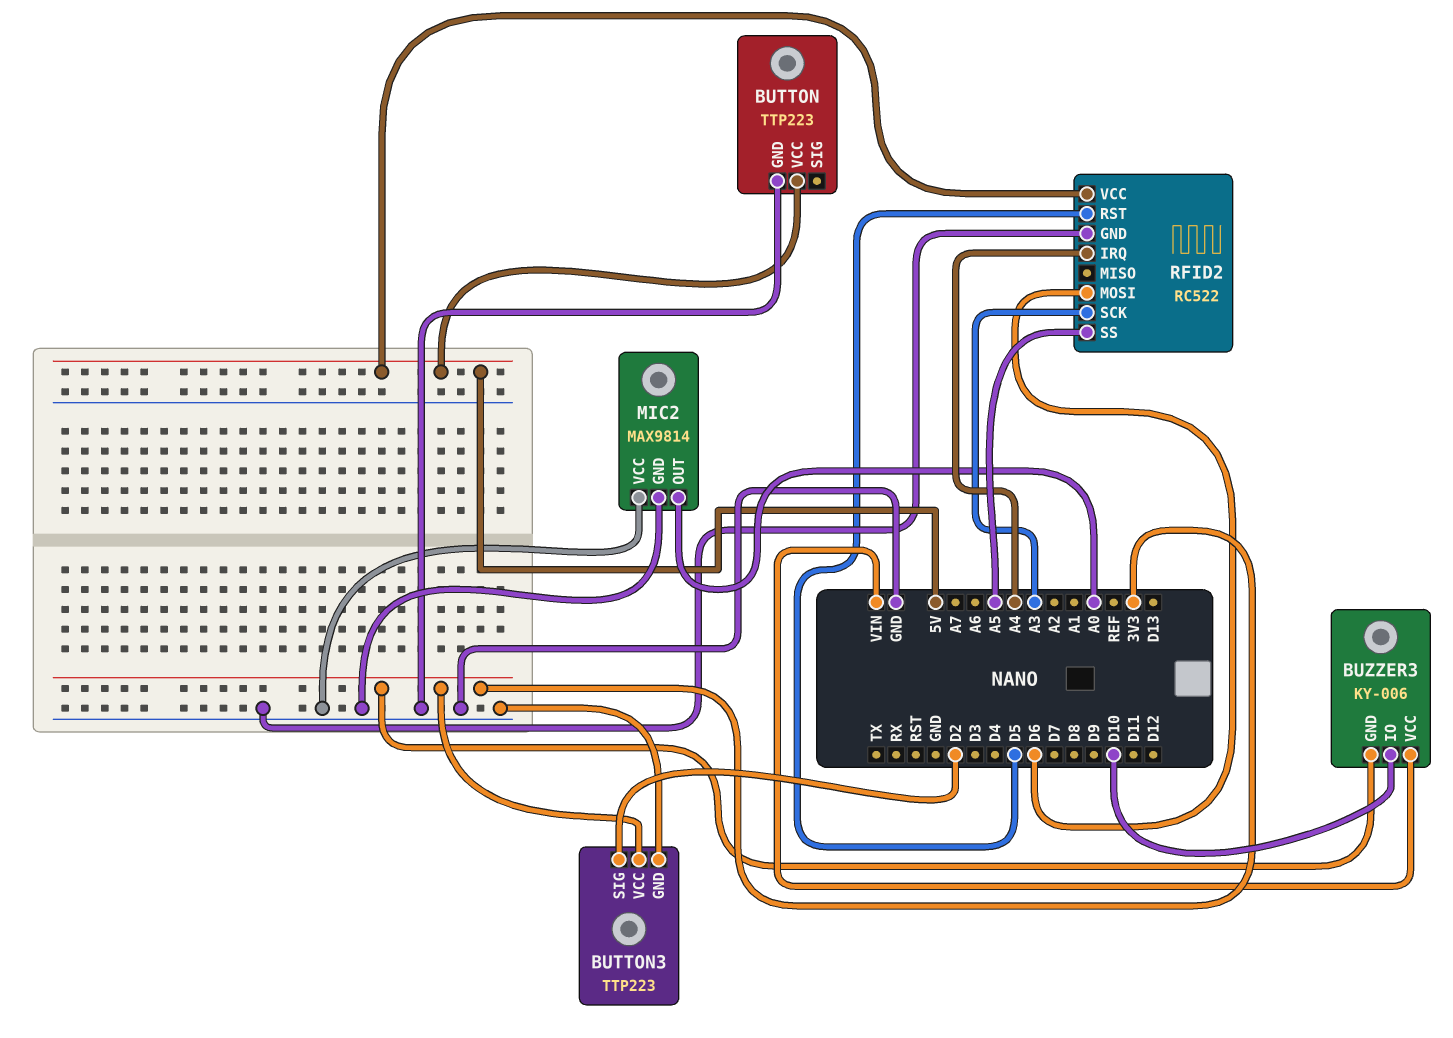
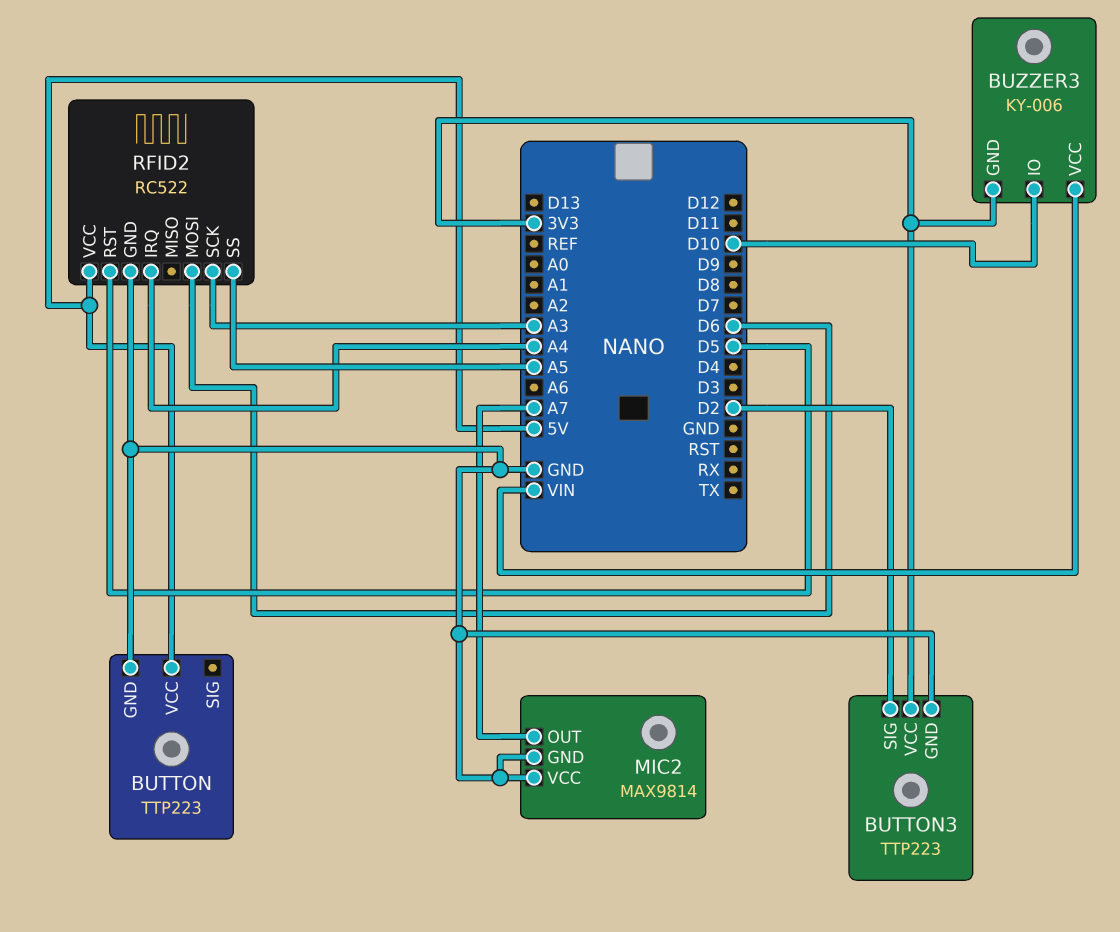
MIC2 pin OUT: A0 -> A7

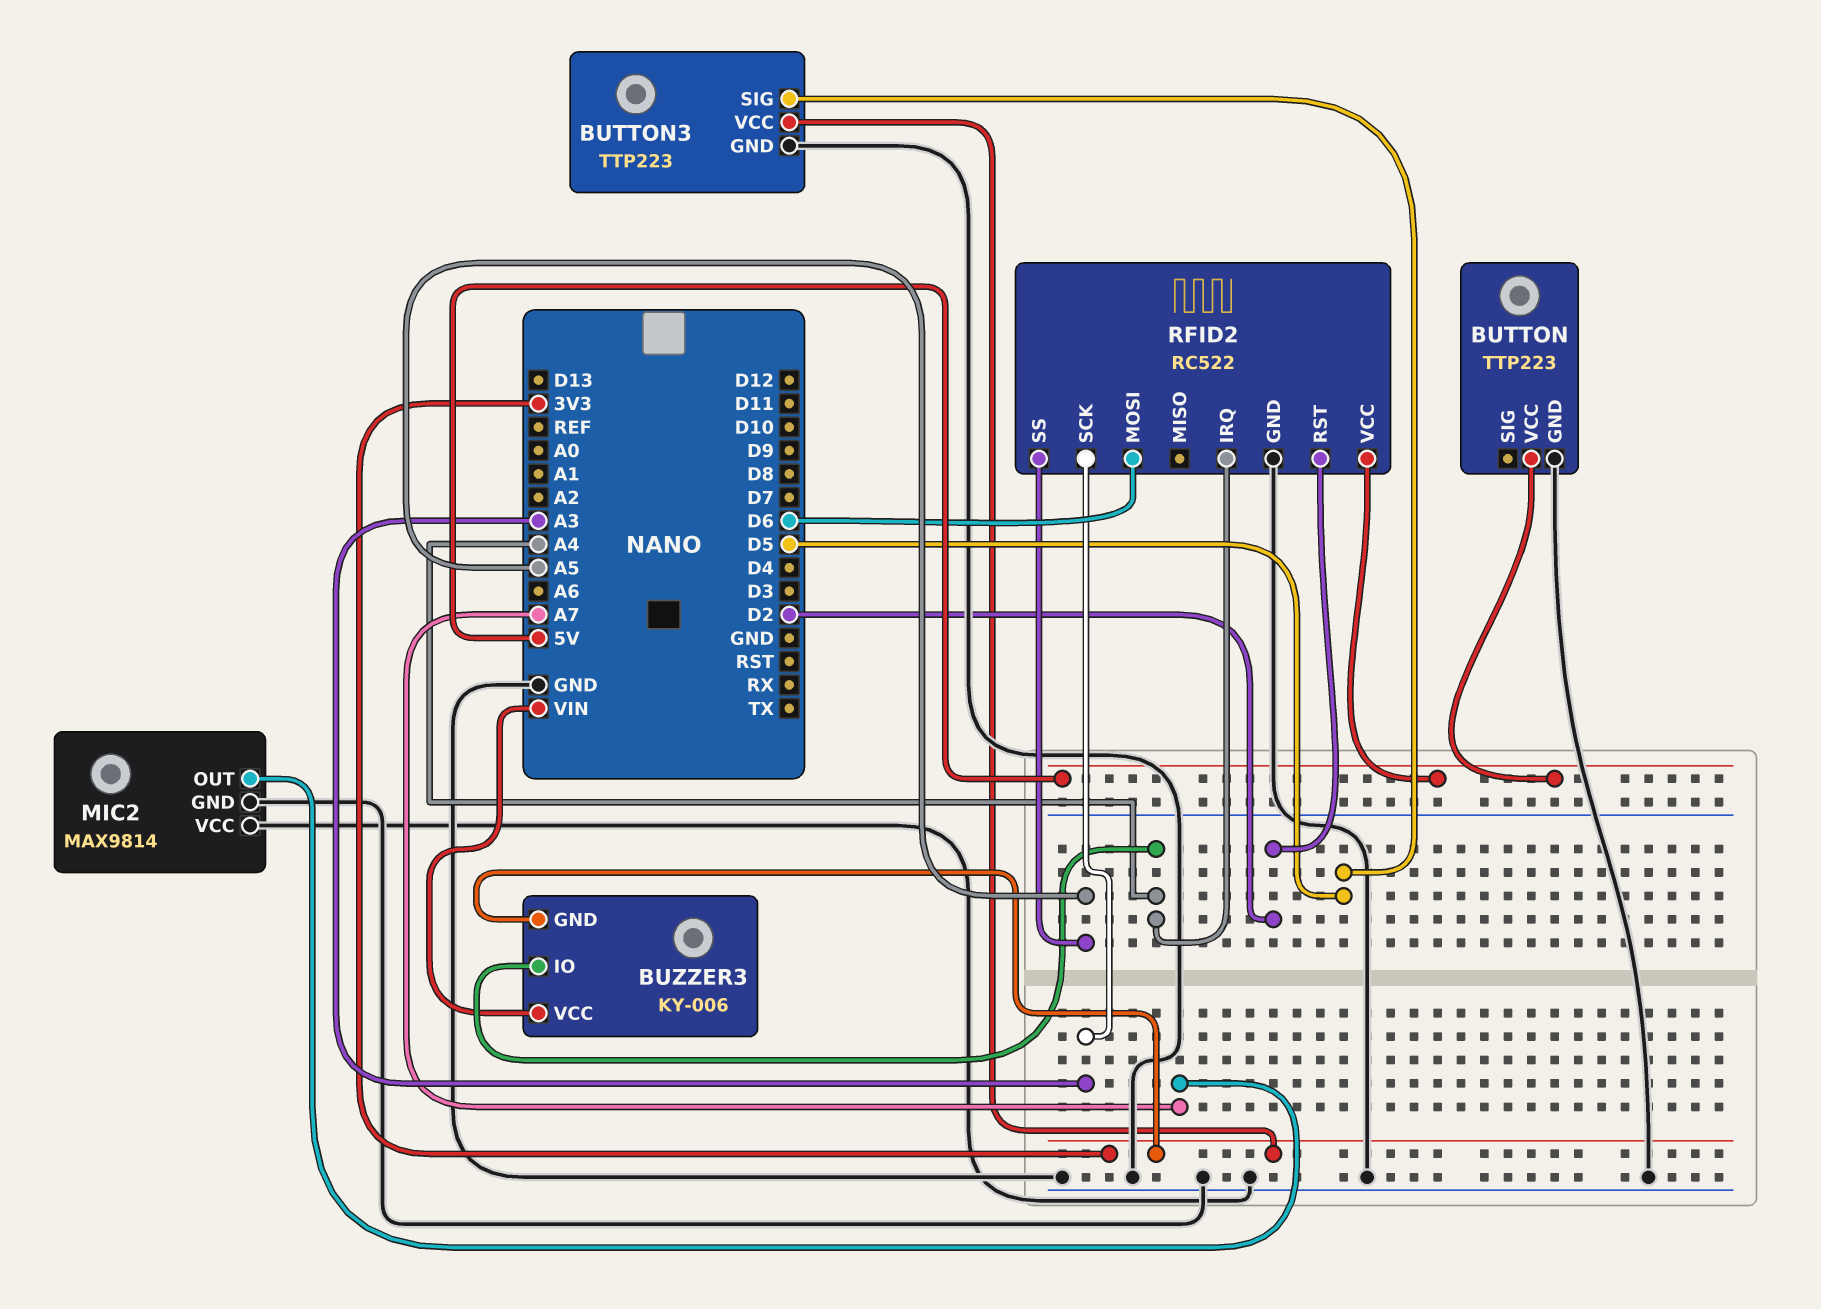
BUTTON3 pin SIG: D2 -> D5
BUZZER3 pin IO: D10 -> A4
RFID2 pin RST: D5 -> D2

